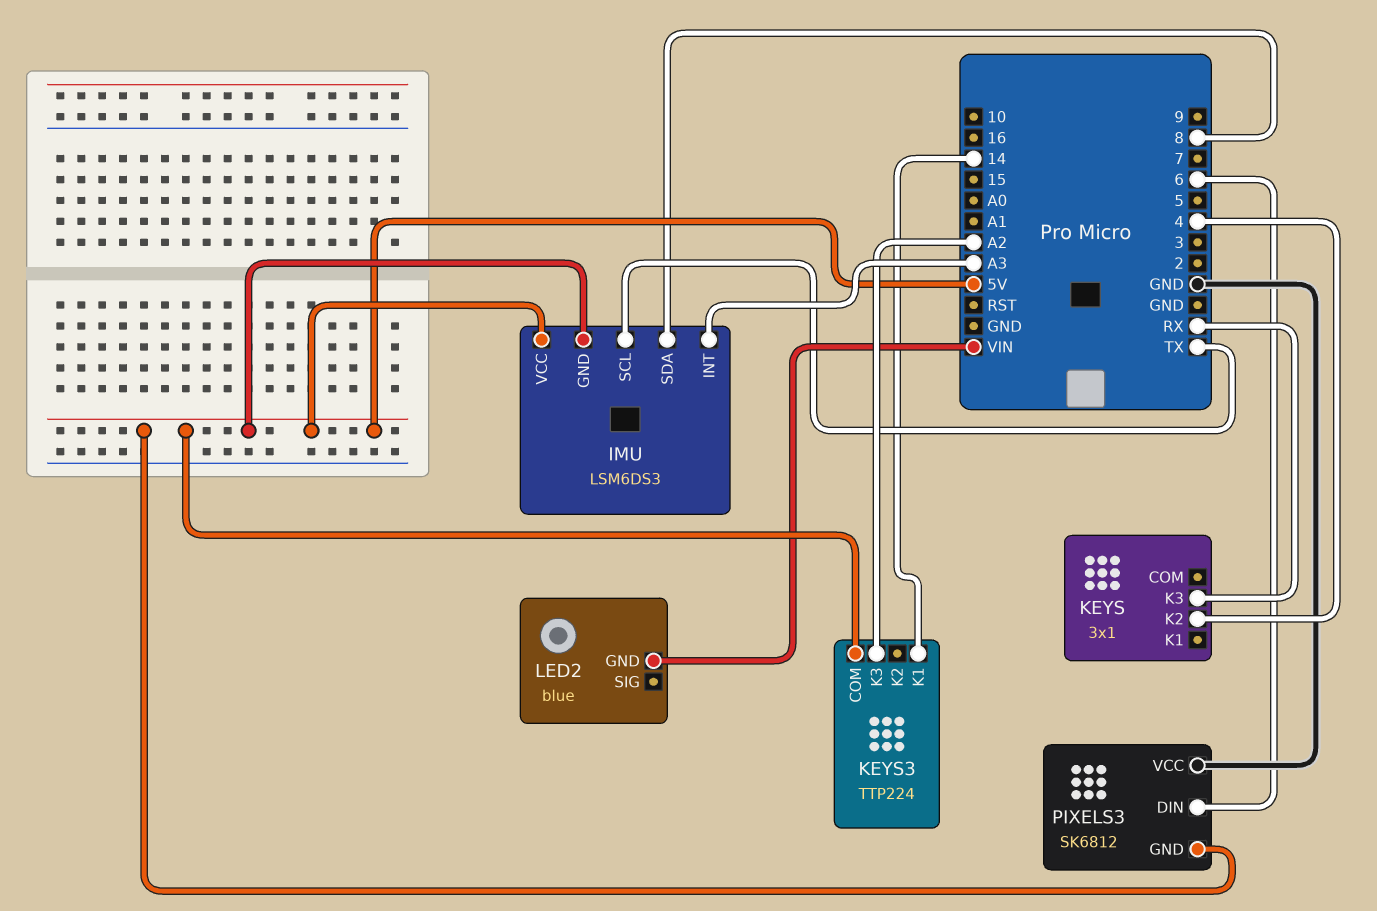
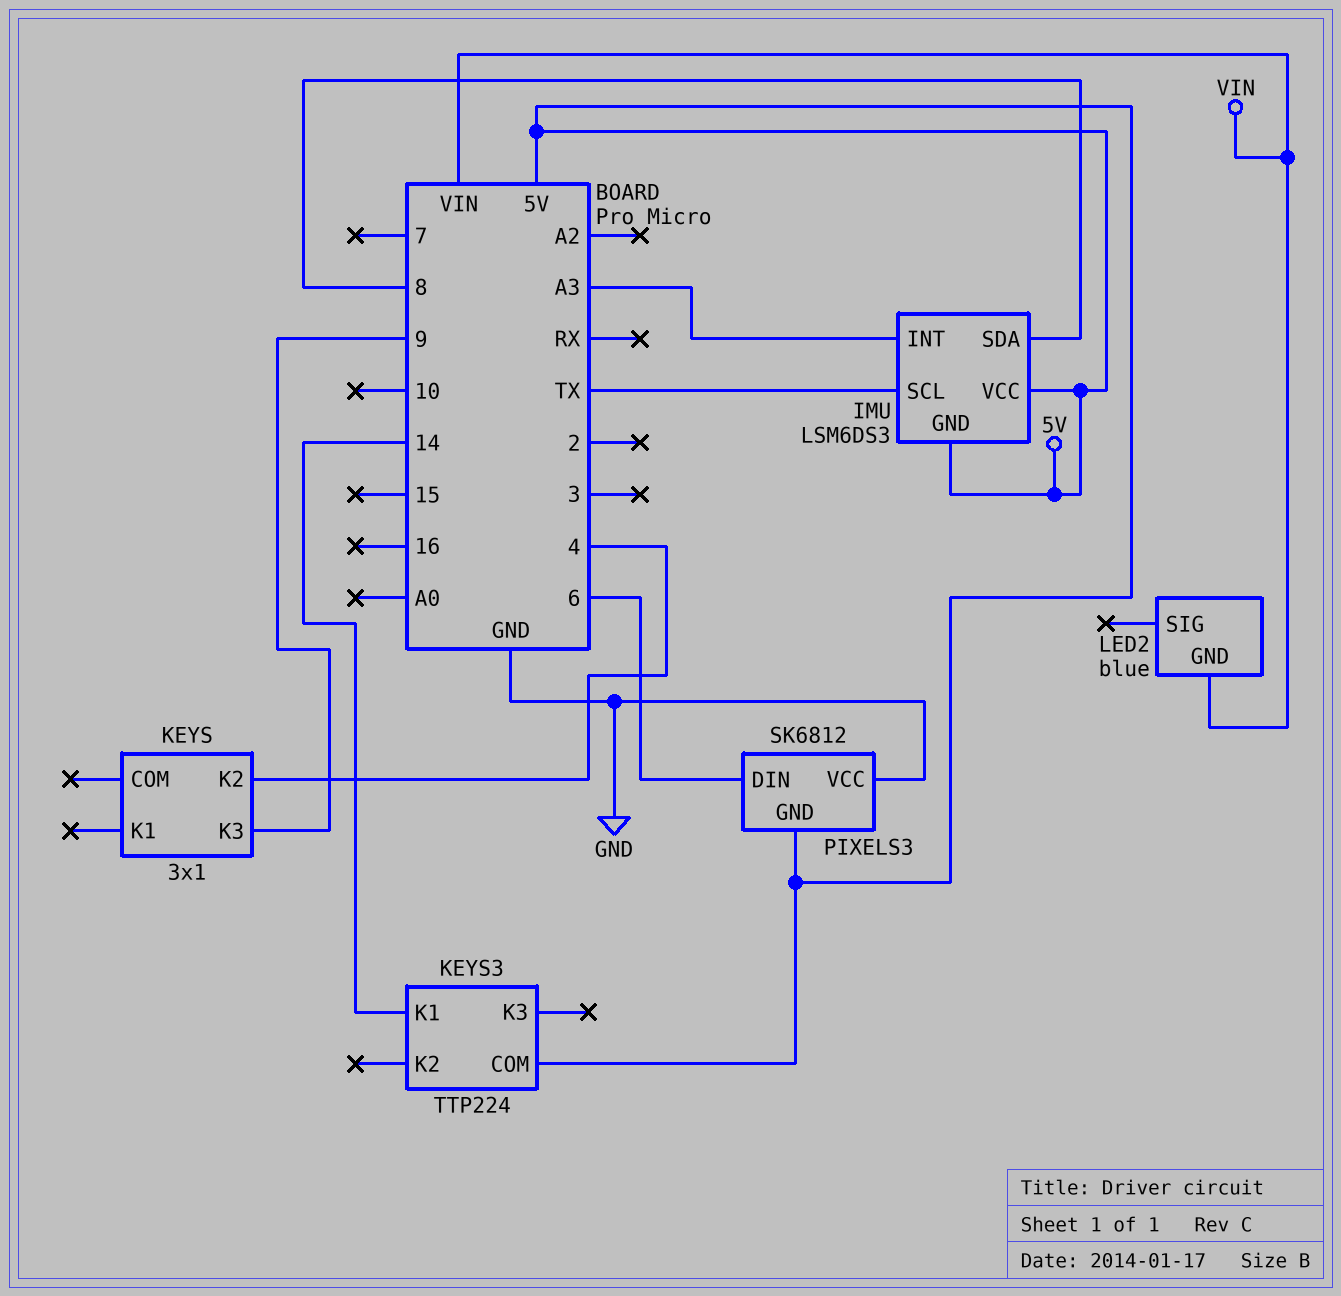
KEYS pin K3: RX -> 9
KEYS3 pin K3: A2 -> none

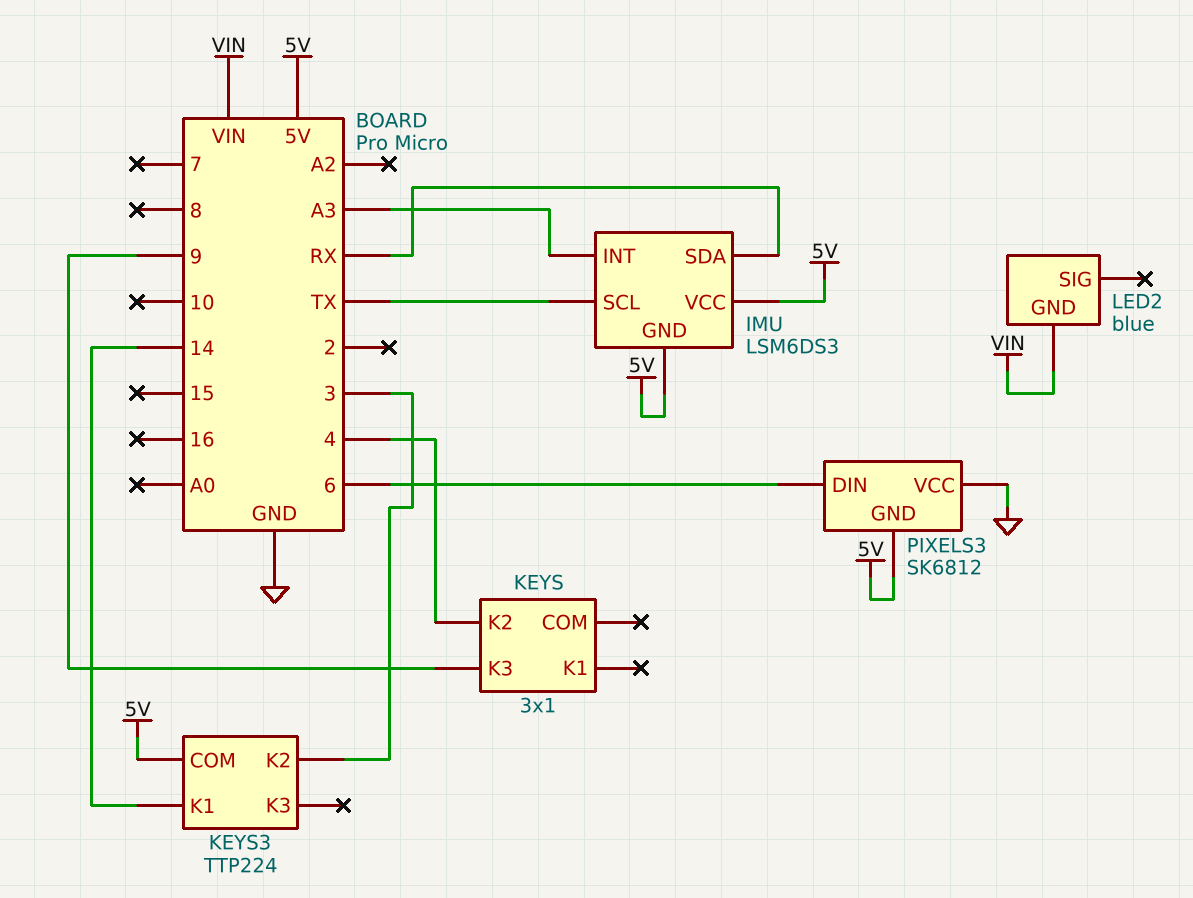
IMU pin SDA: 8 -> RX
KEYS3 pin K2: none -> 3

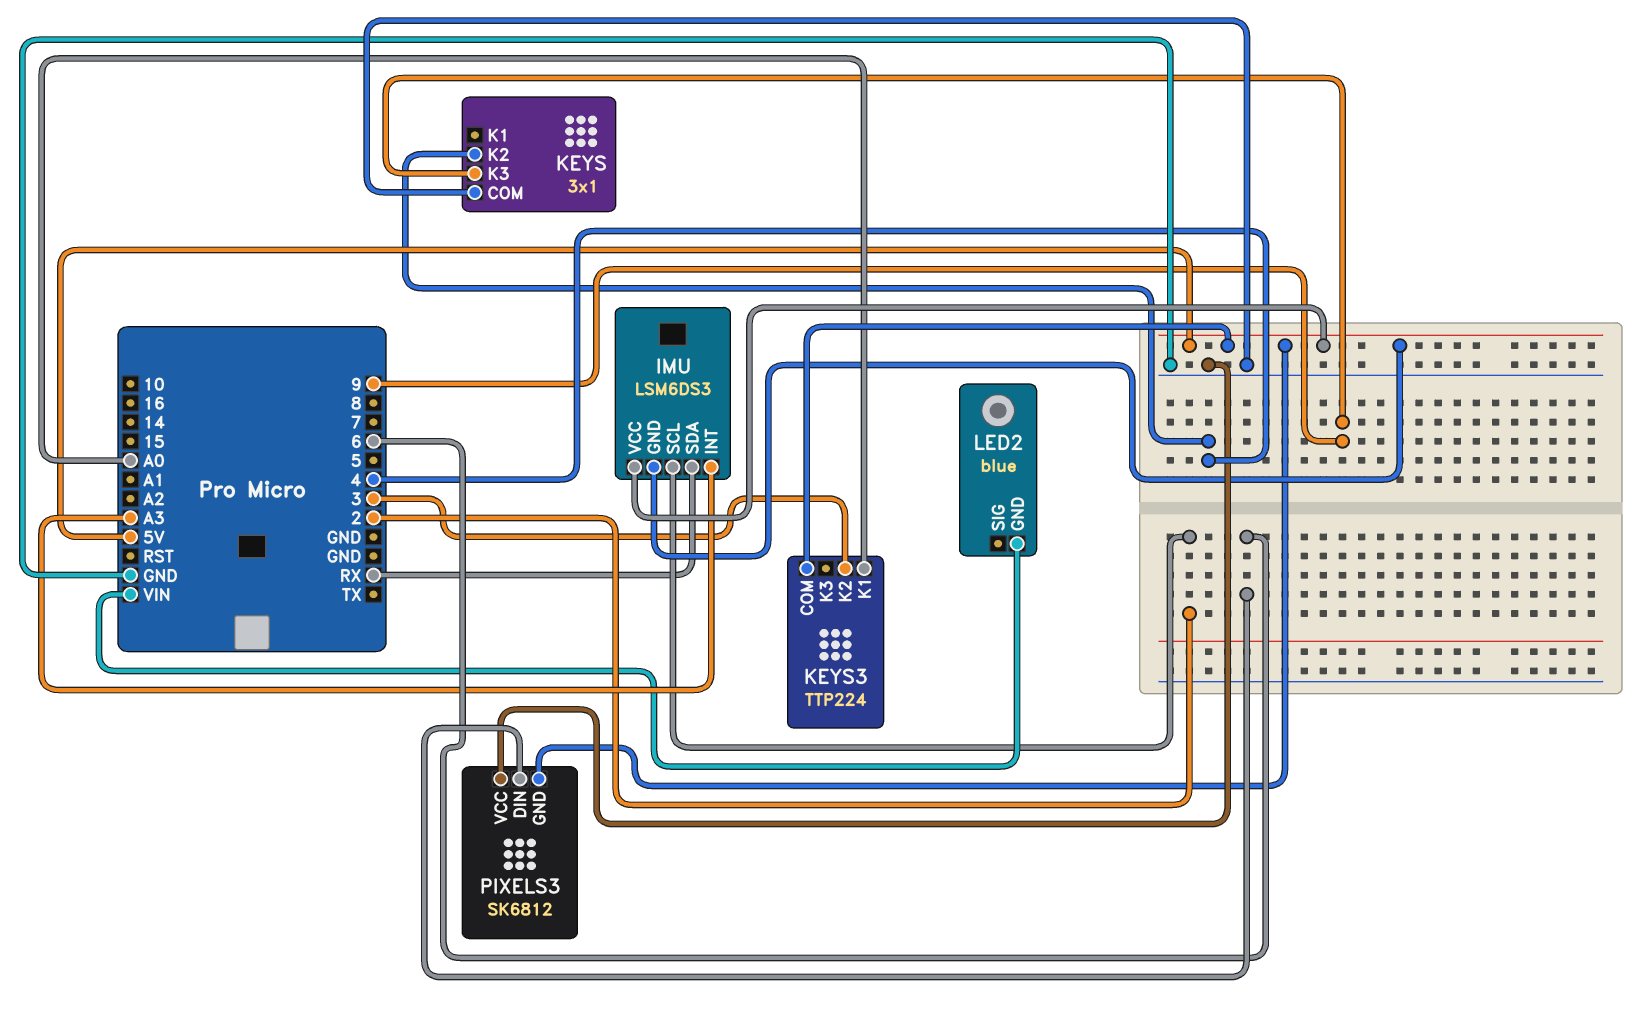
IMU pin SCL: TX -> 2
KEYS pin COM: none -> GND
KEYS3 pin K1: 14 -> A0

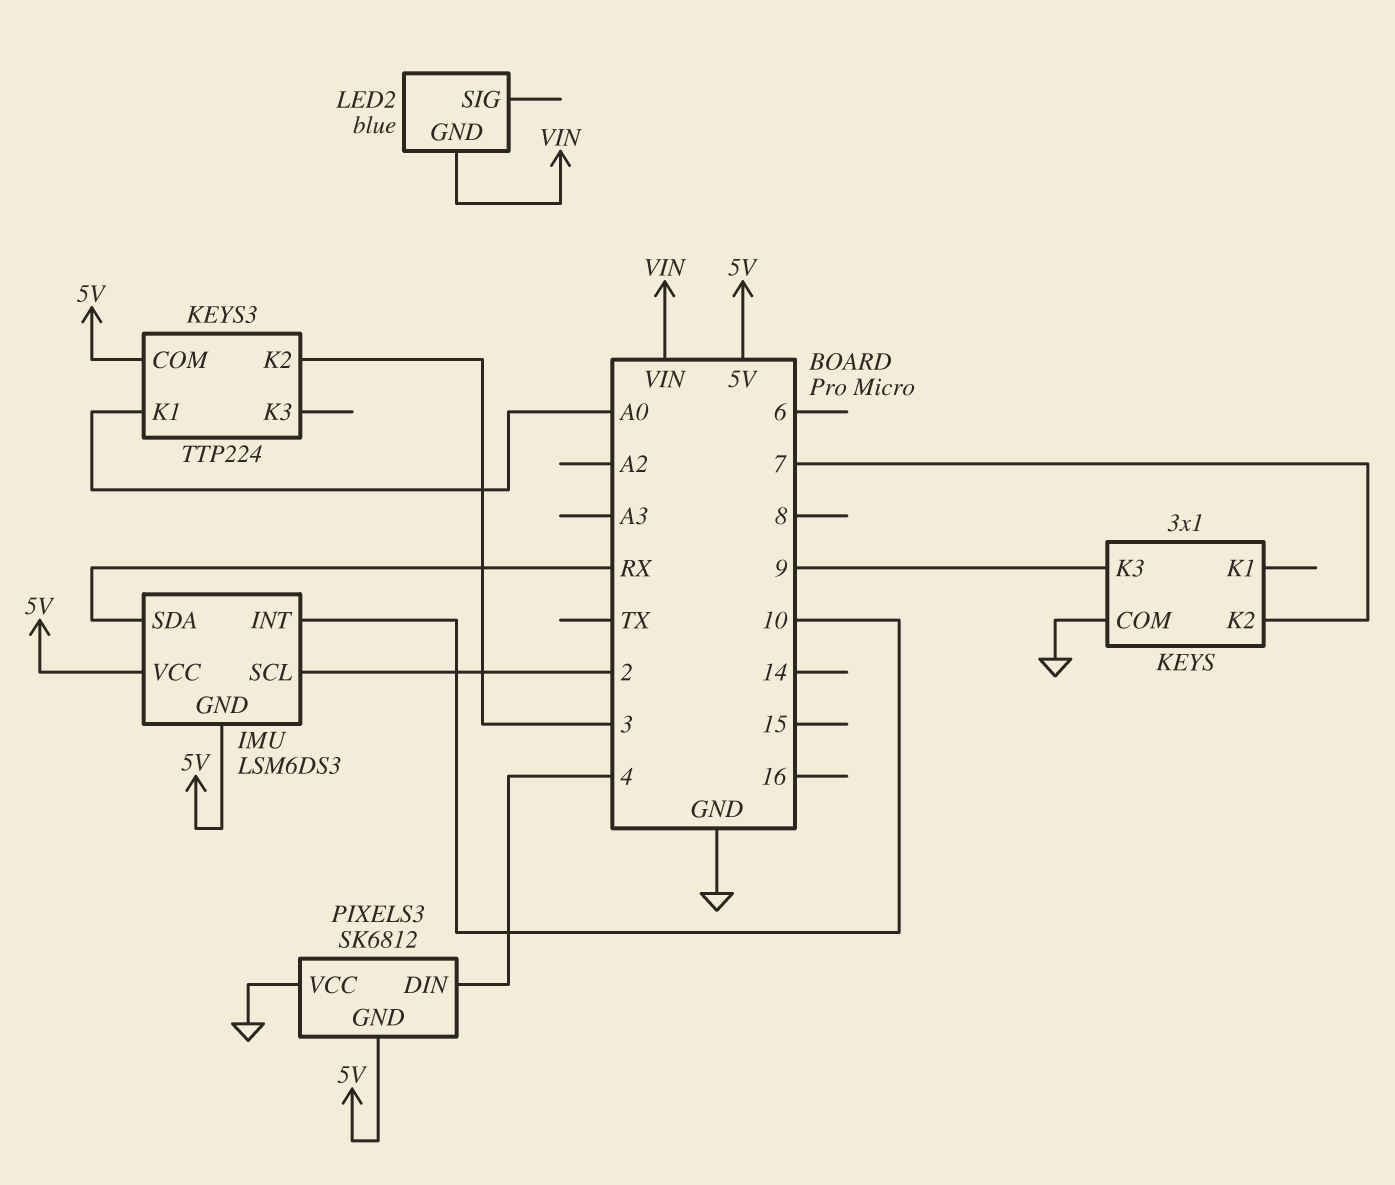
IMU pin INT: A3 -> 10
KEYS pin K2: 4 -> 7
PIXELS3 pin DIN: 6 -> 4

